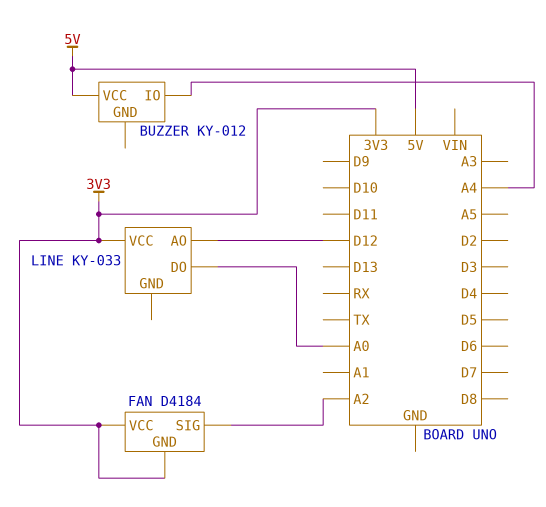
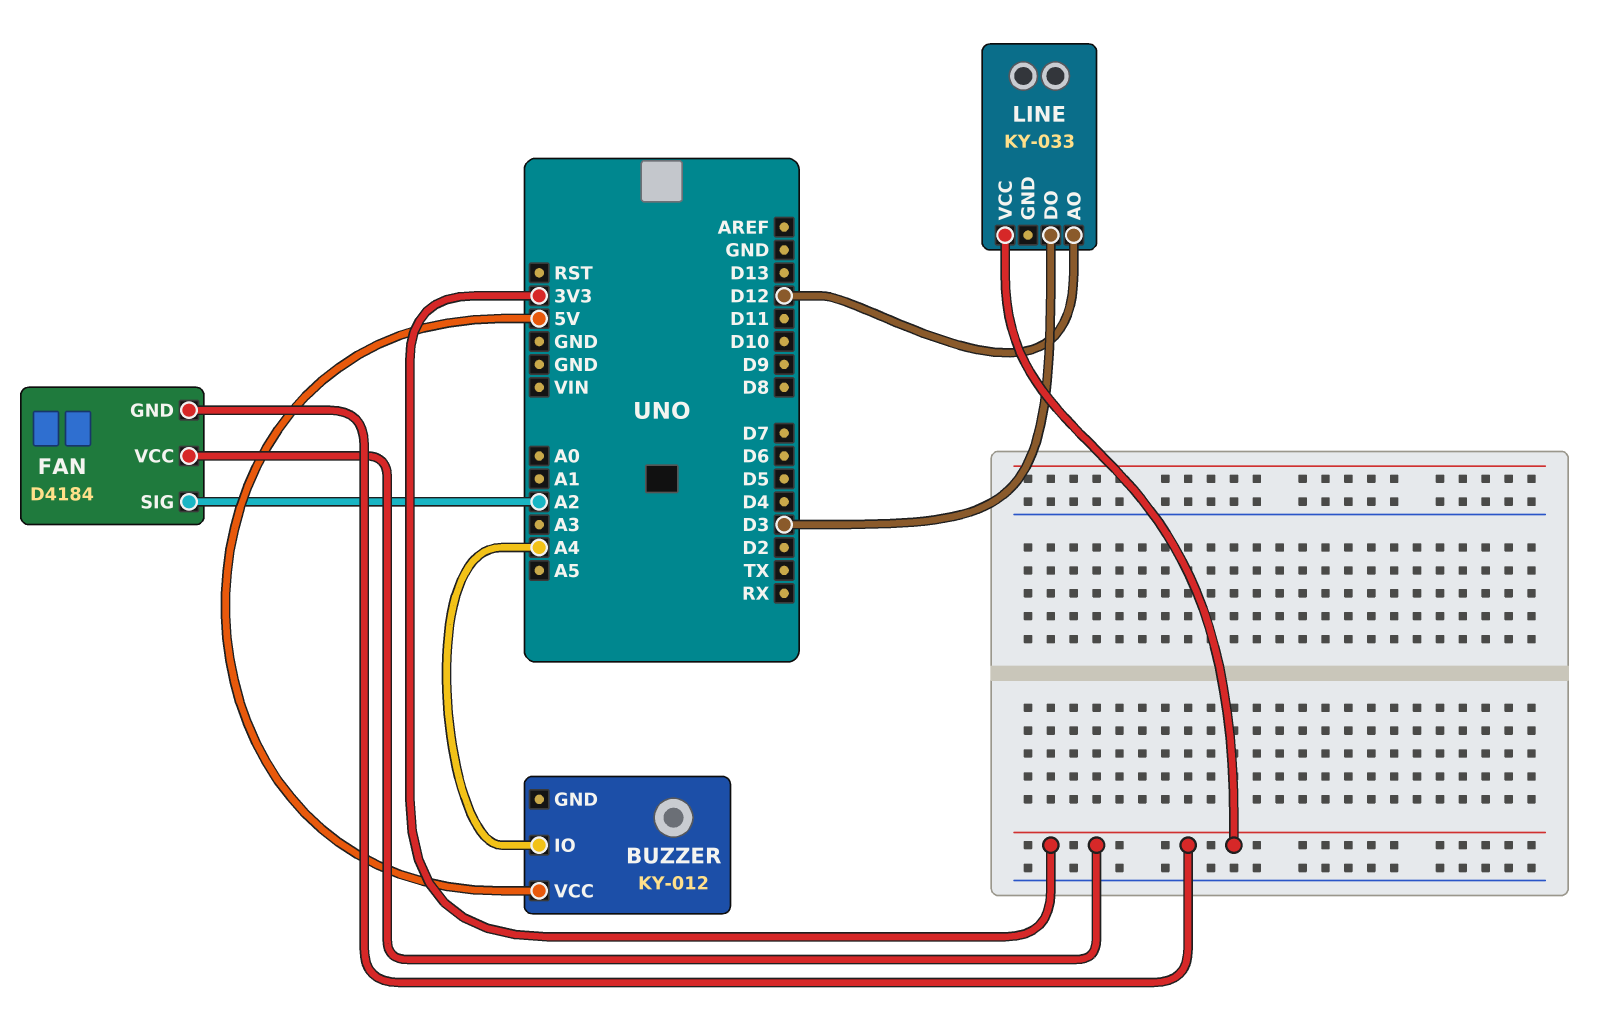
LINE pin DO: A0 -> D3

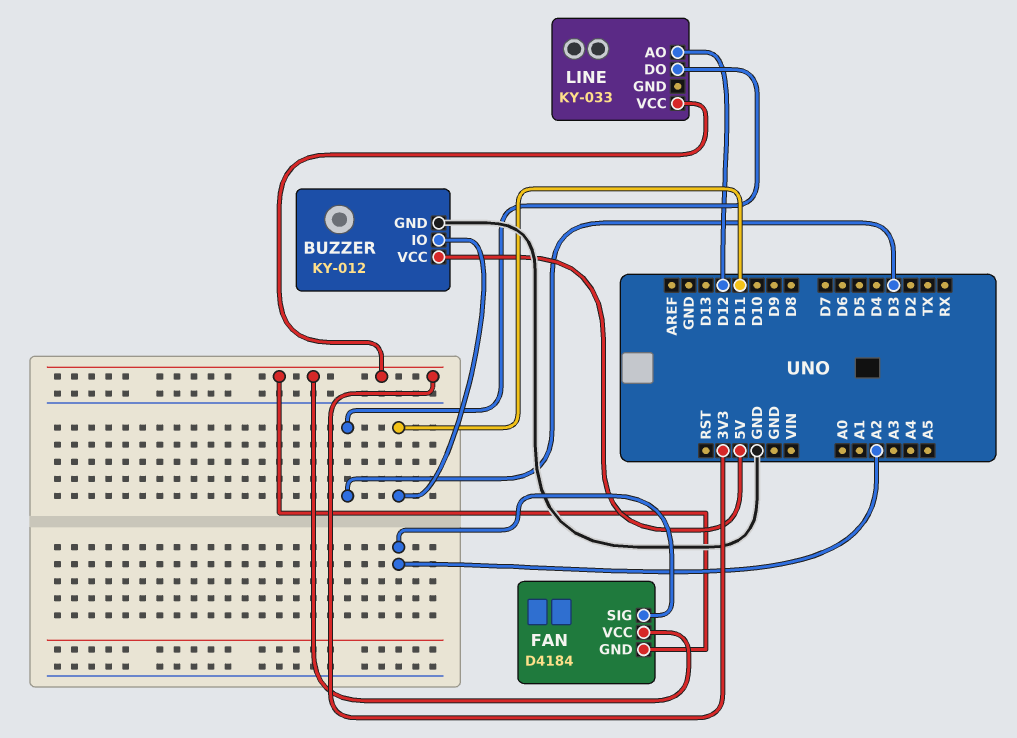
BUZZER pin GND: none -> GND
BUZZER pin IO: A4 -> D11

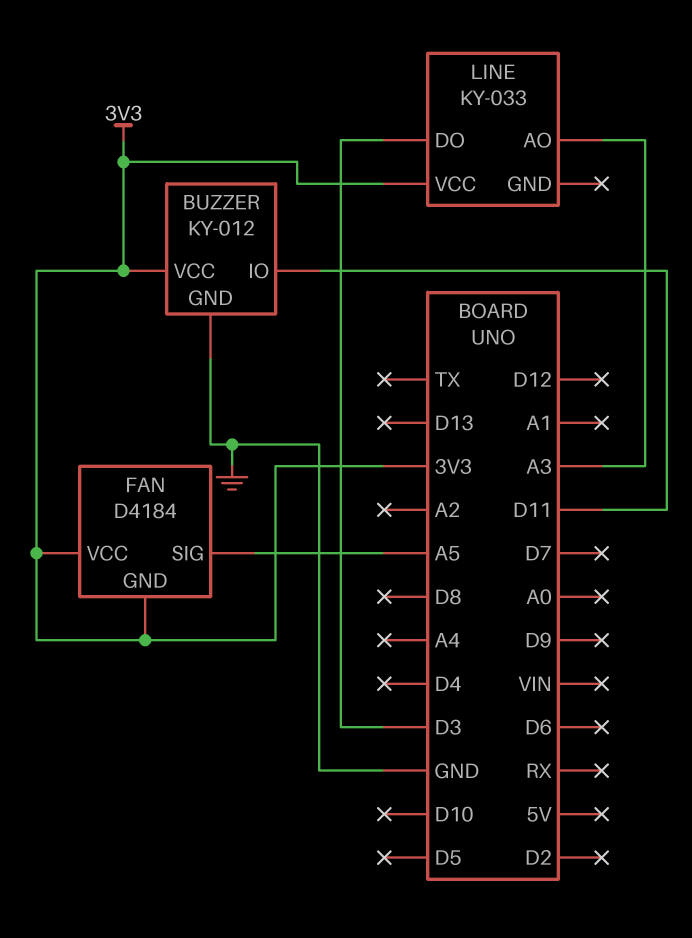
BUZZER pin VCC: 5V -> 3V3
FAN pin SIG: A2 -> A5
LINE pin AO: D12 -> A3

